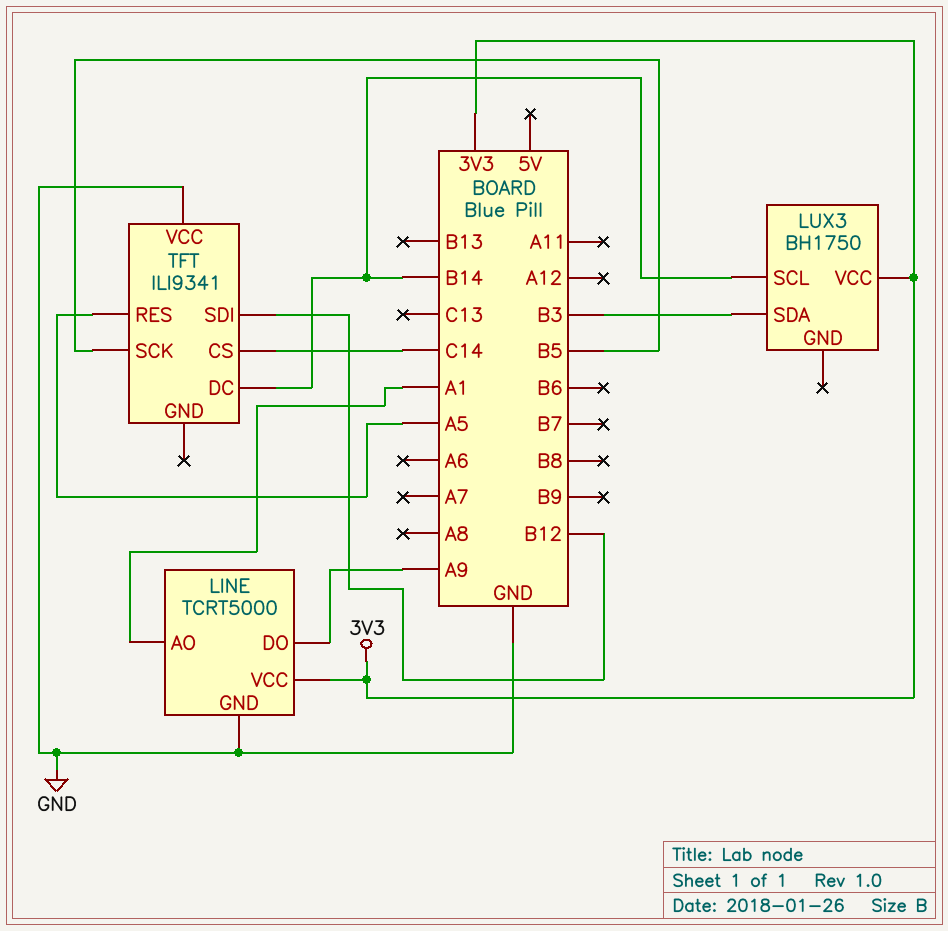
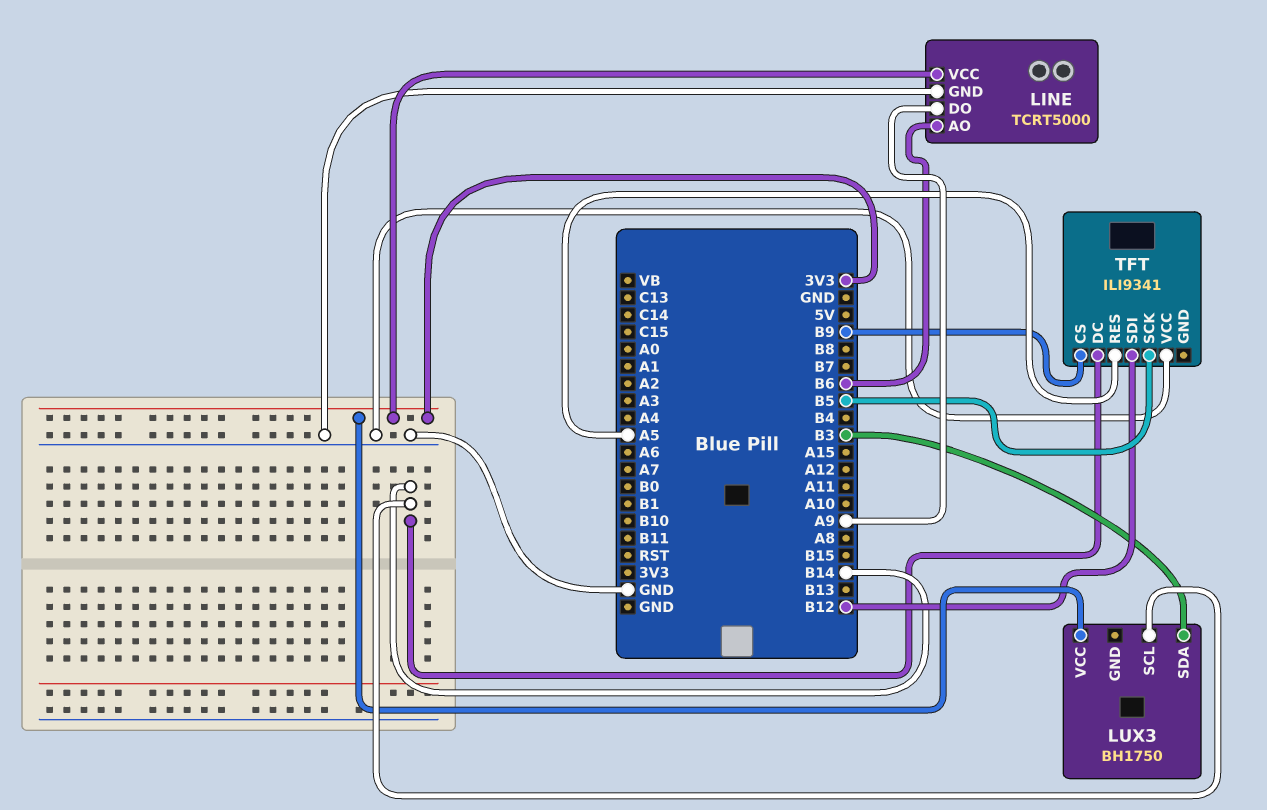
LINE pin AO: A1 -> B6
TFT pin CS: C14 -> B9

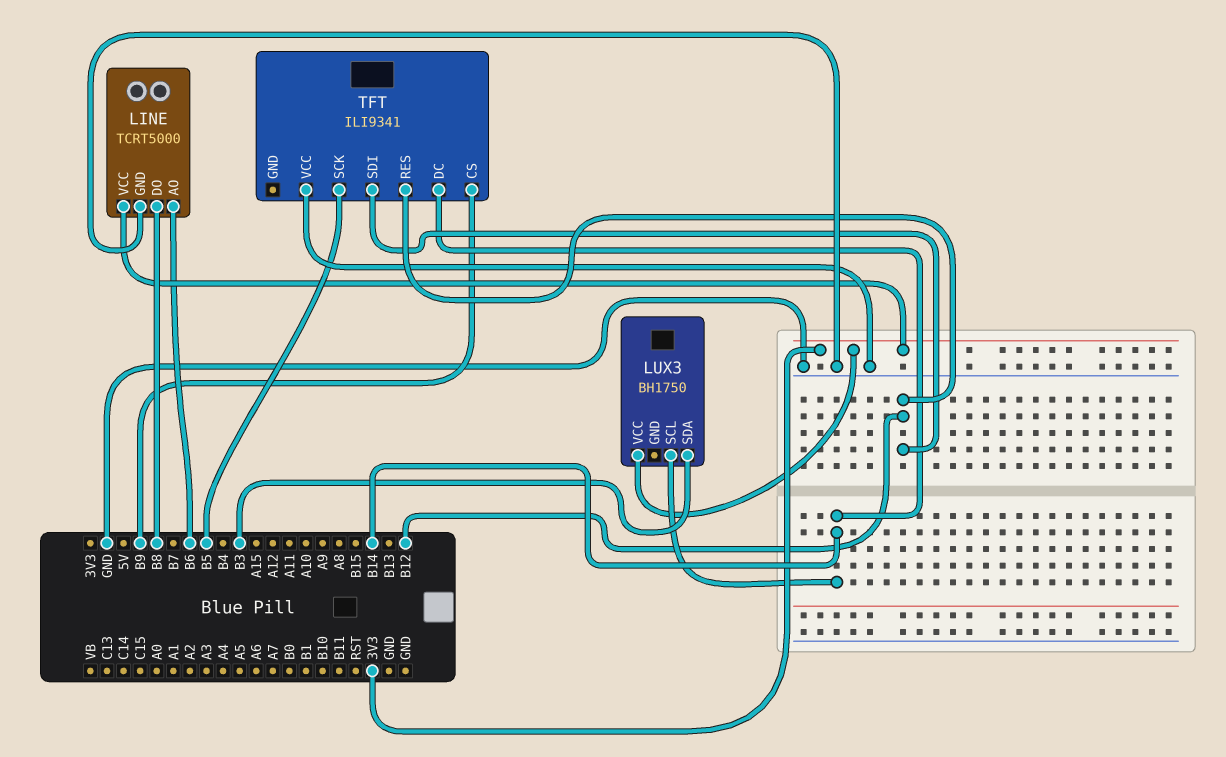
LINE pin DO: A9 -> B8
TFT pin RES: A5 -> B12

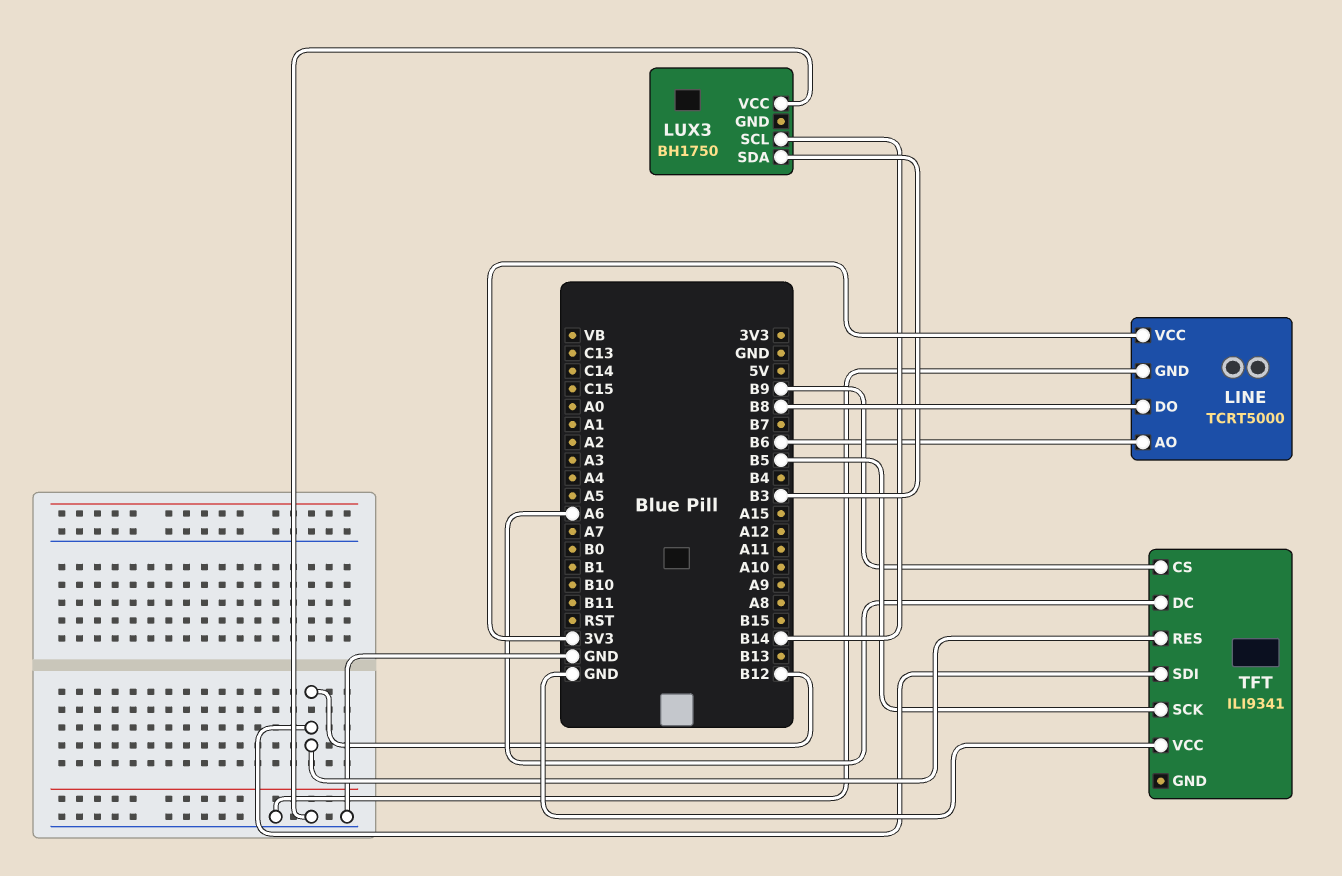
LUX3 pin VCC: 3V3 -> GND
TFT pin DC: B14 -> A6

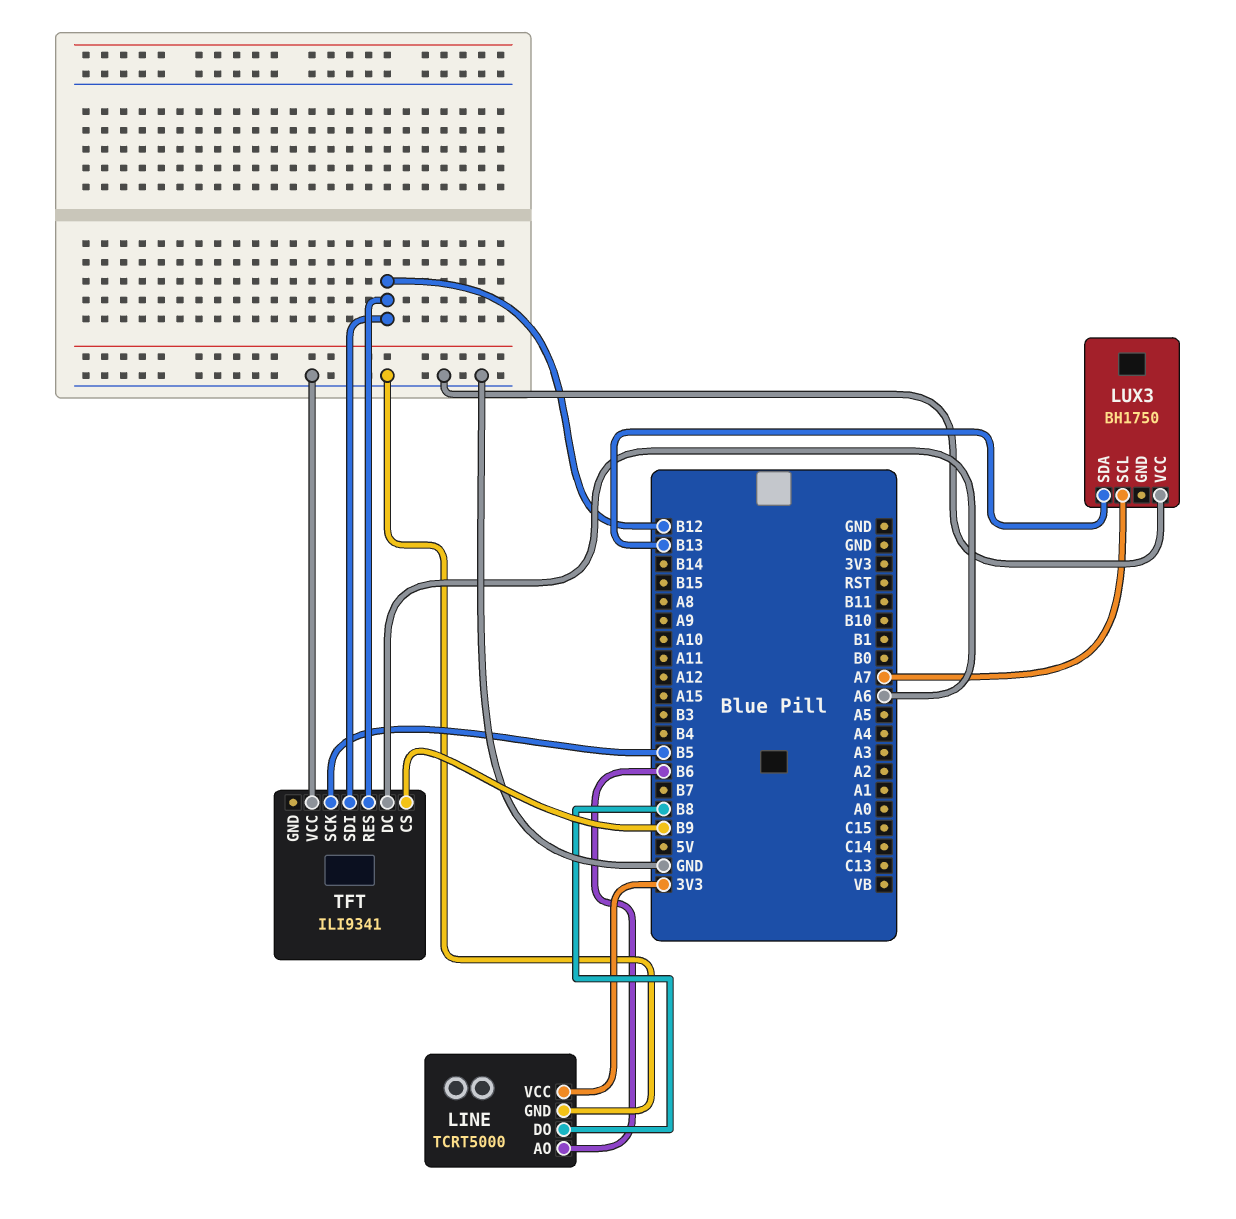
LUX3 pin SCL: B14 -> A7
LUX3 pin SDA: B3 -> B13

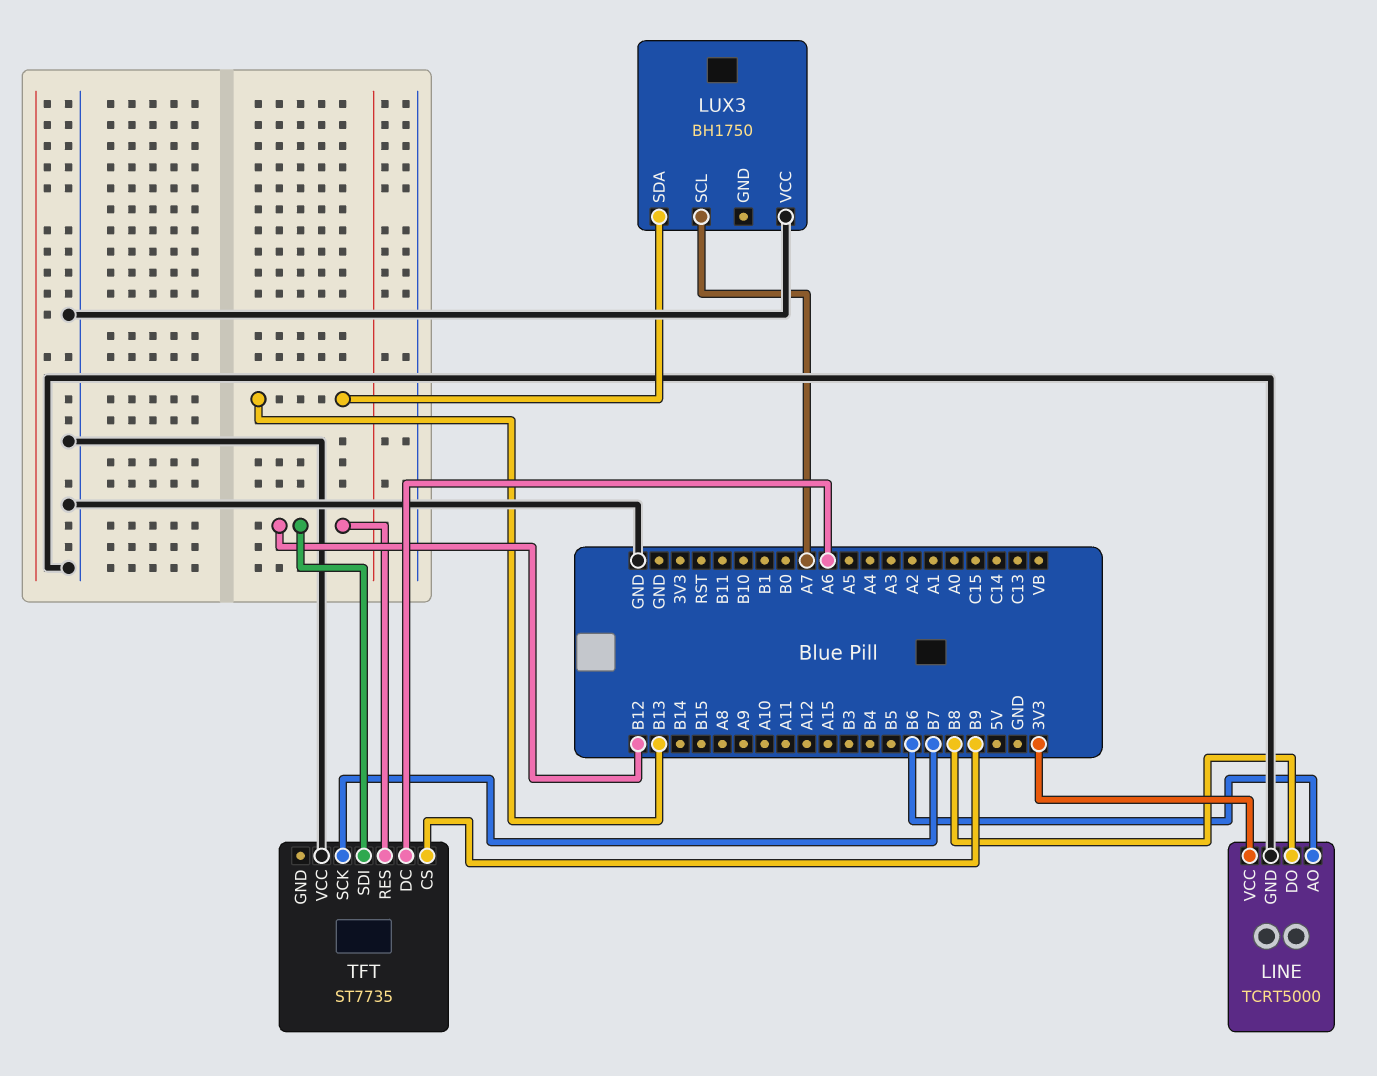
TFT: ILI9341 -> ST7735
TFT pin SCK: B5 -> B7

